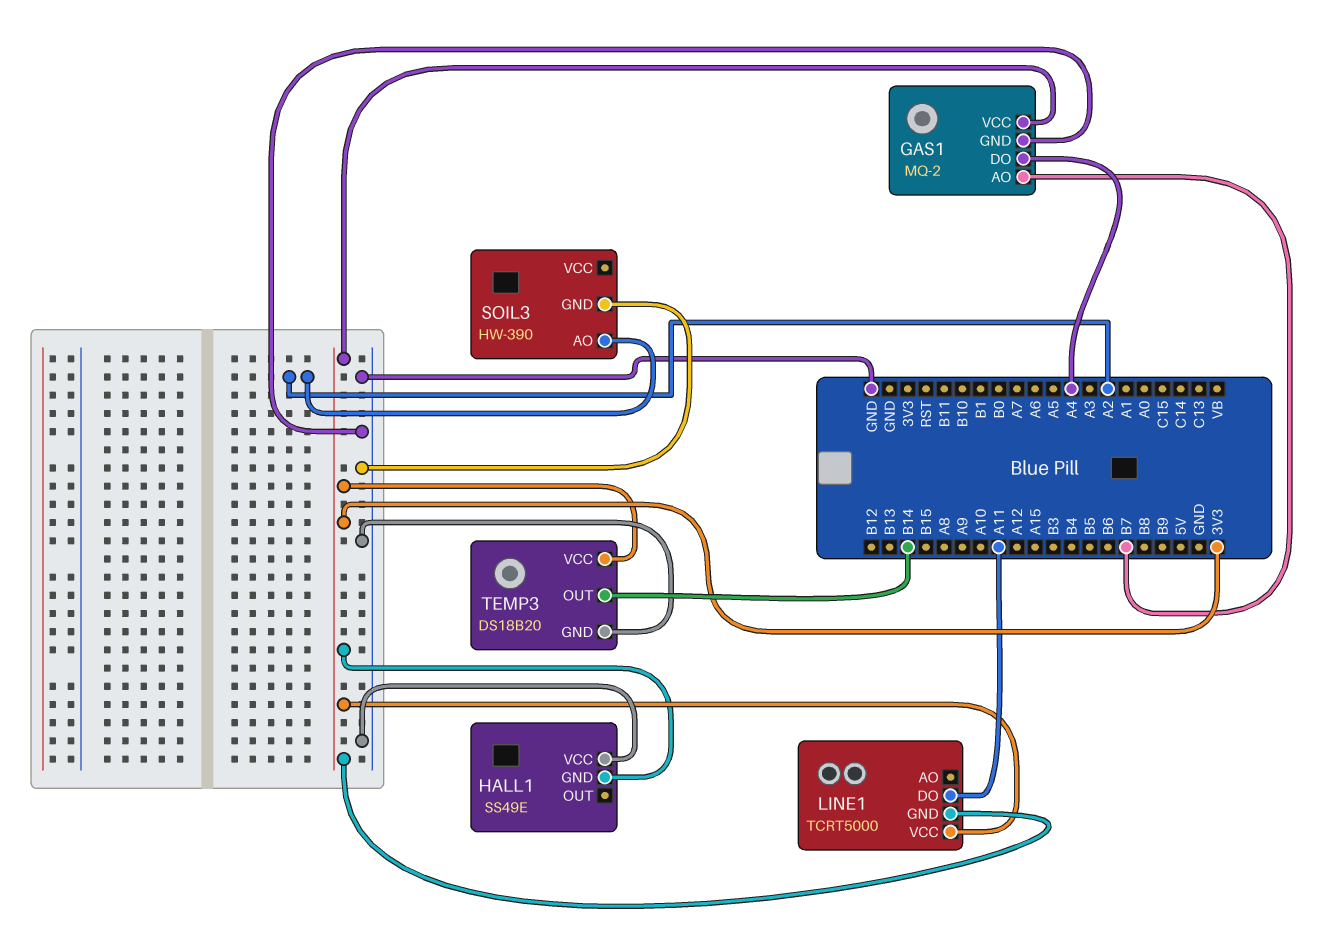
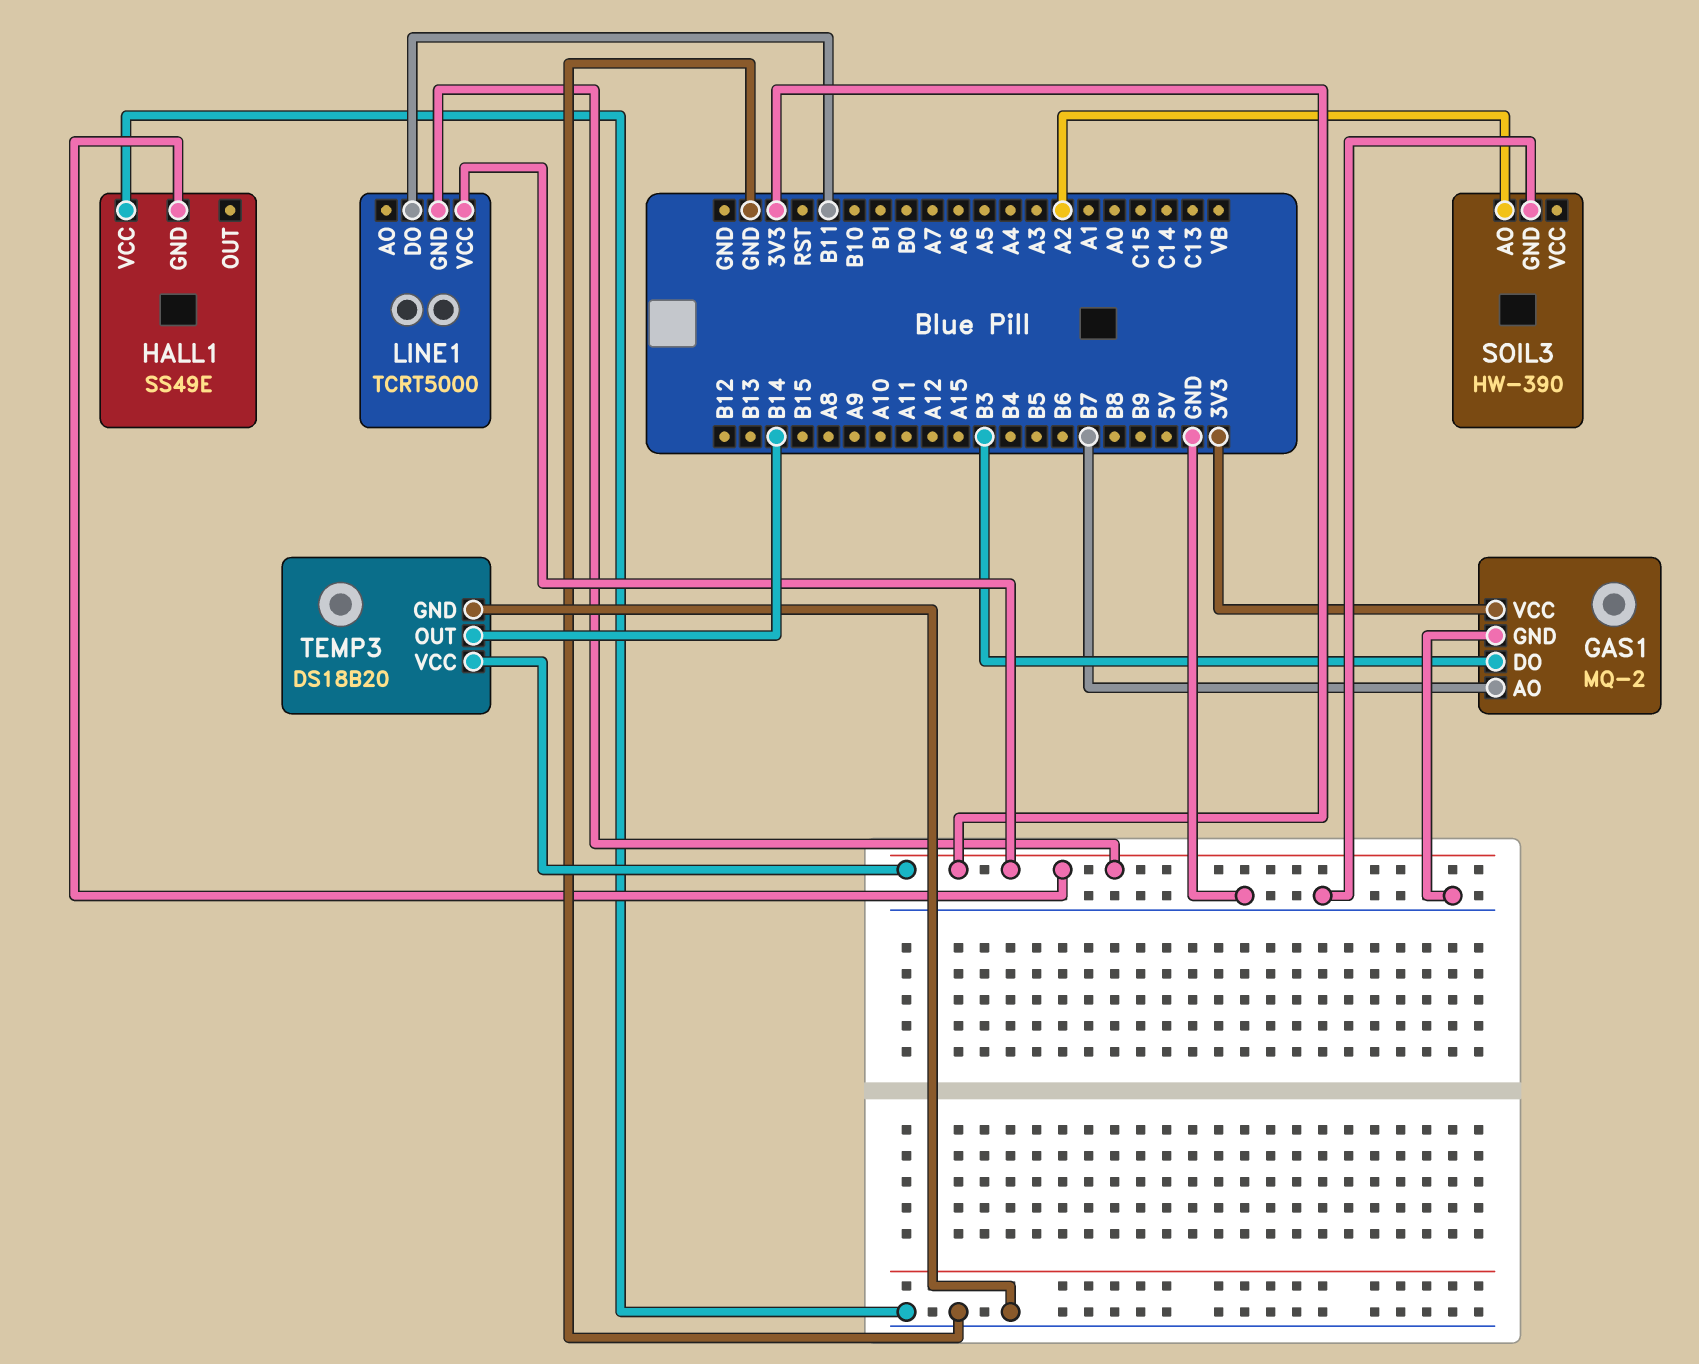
GAS1 pin DO: A4 -> B3
LINE1 pin DO: A11 -> B11

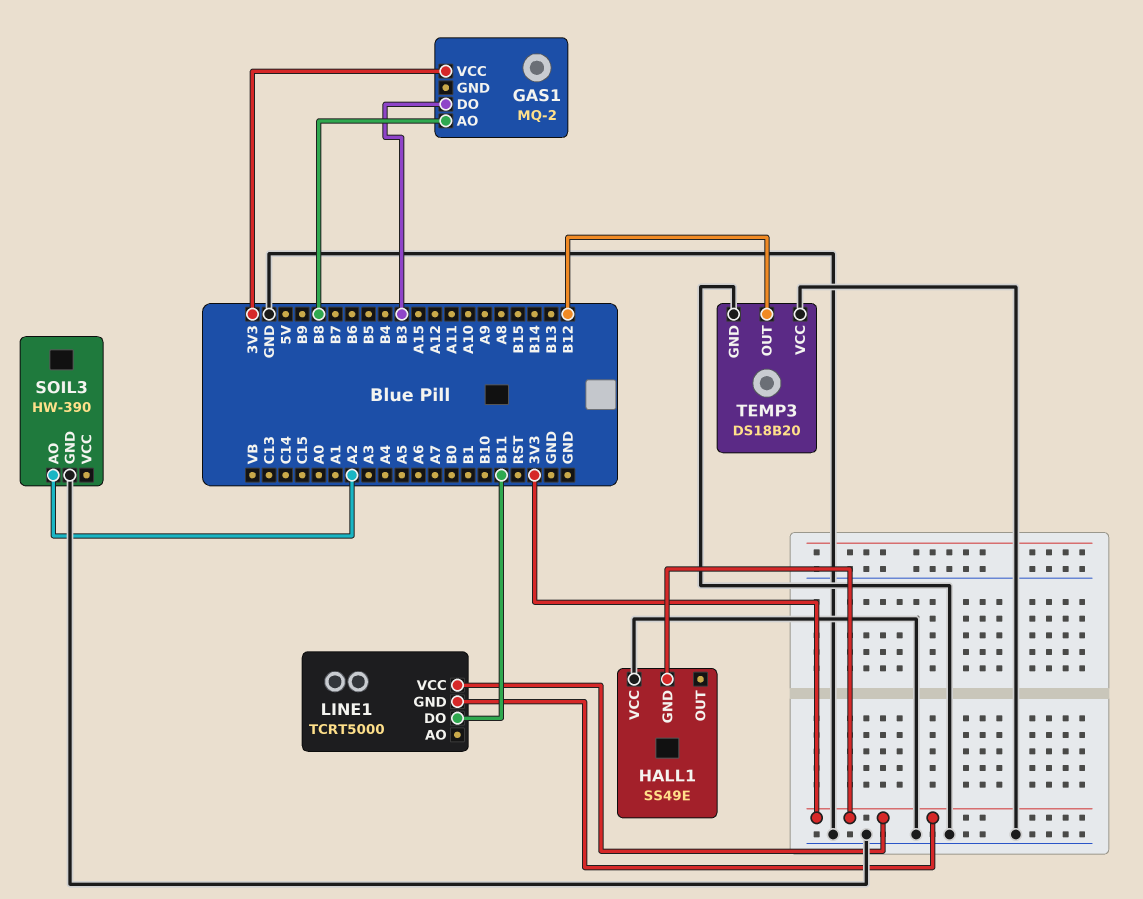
GAS1 pin AO: B7 -> B8
GAS1 pin GND: GND -> none
TEMP3 pin OUT: B14 -> B12
TEMP3 pin VCC: 3V3 -> GND

